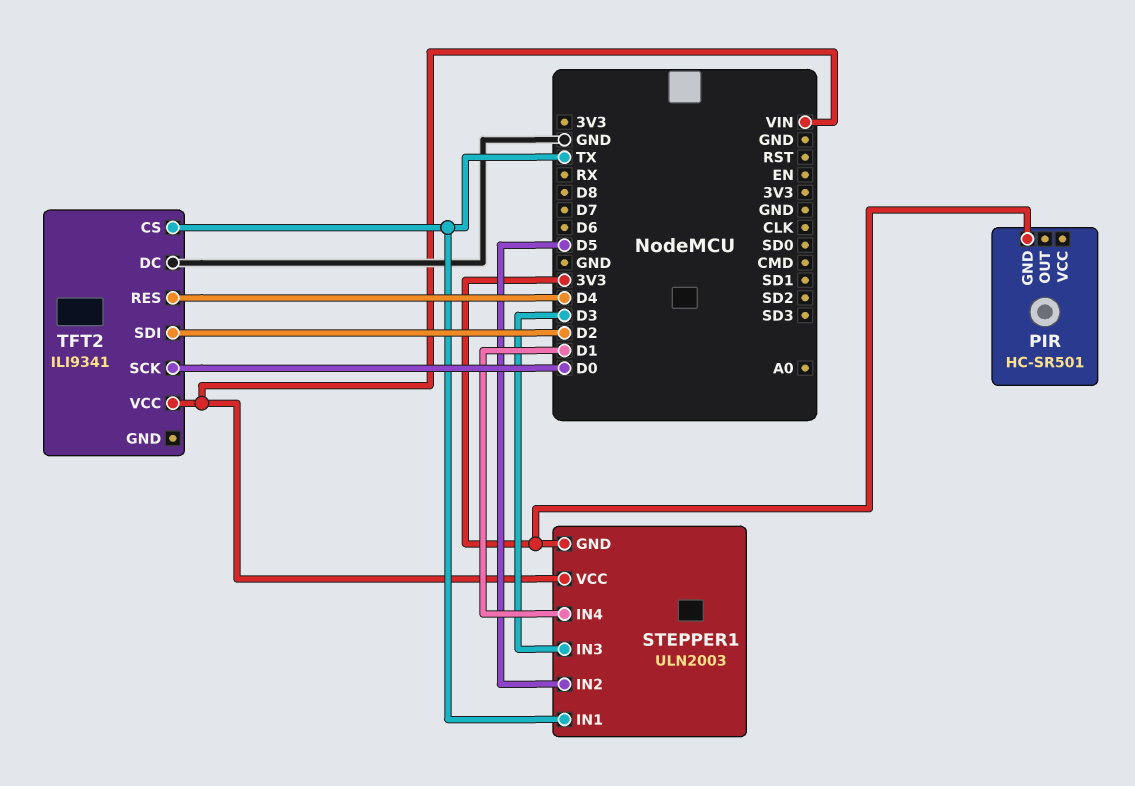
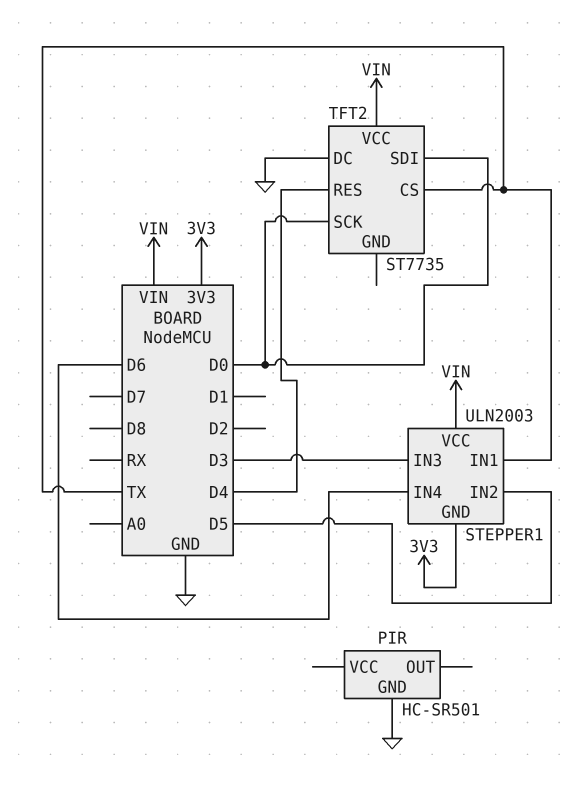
PIR pin GND: 3V3 -> GND
STEPPER1 pin IN4: D1 -> D6
TFT2: ILI9341 -> ST7735
TFT2 pin SDI: D2 -> D0

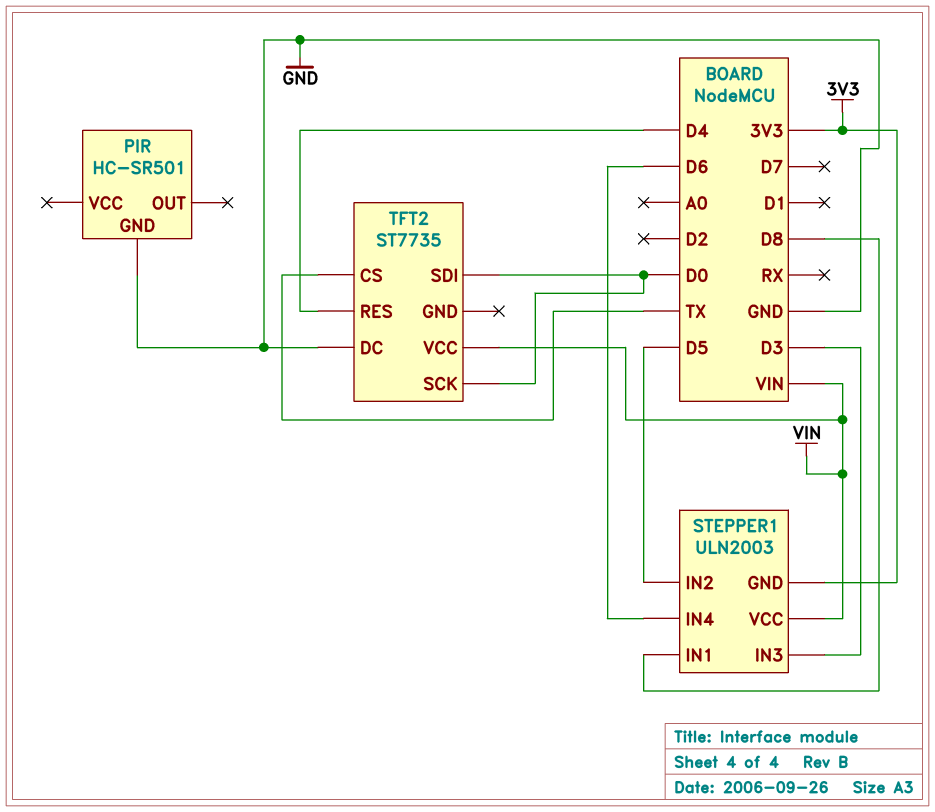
STEPPER1 pin IN1: TX -> D8

